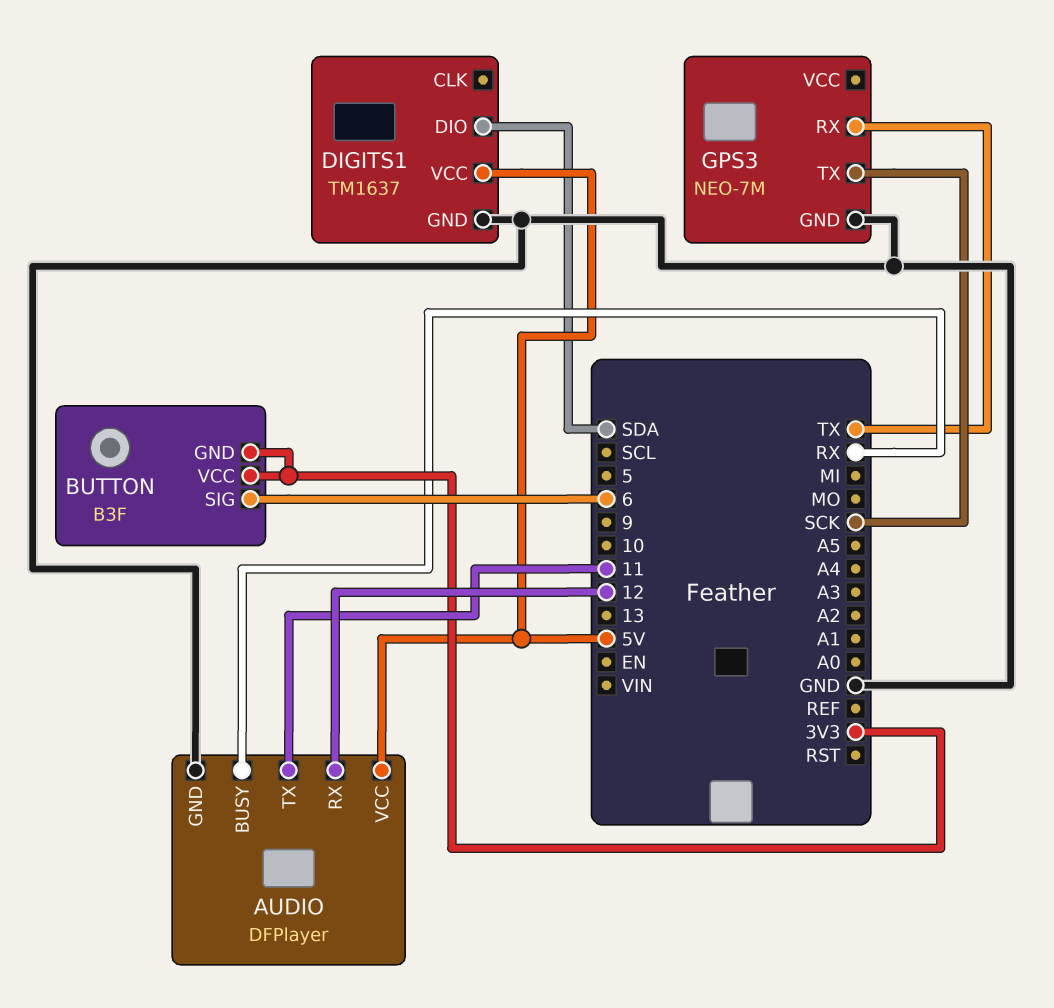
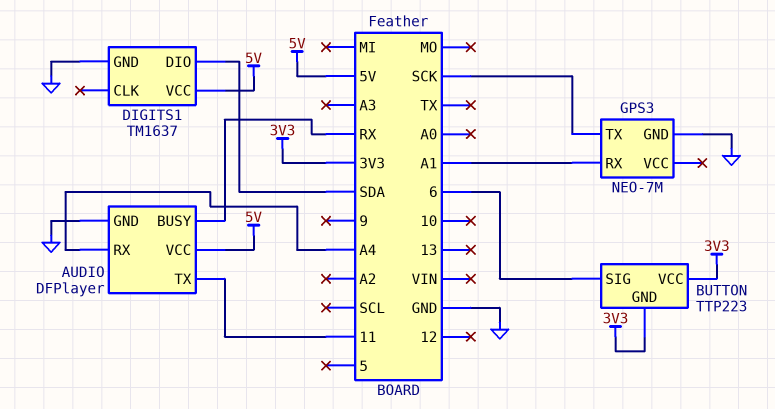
AUDIO pin RX: 12 -> A4
BUTTON: B3F -> TTP223
GPS3 pin RX: TX -> A1

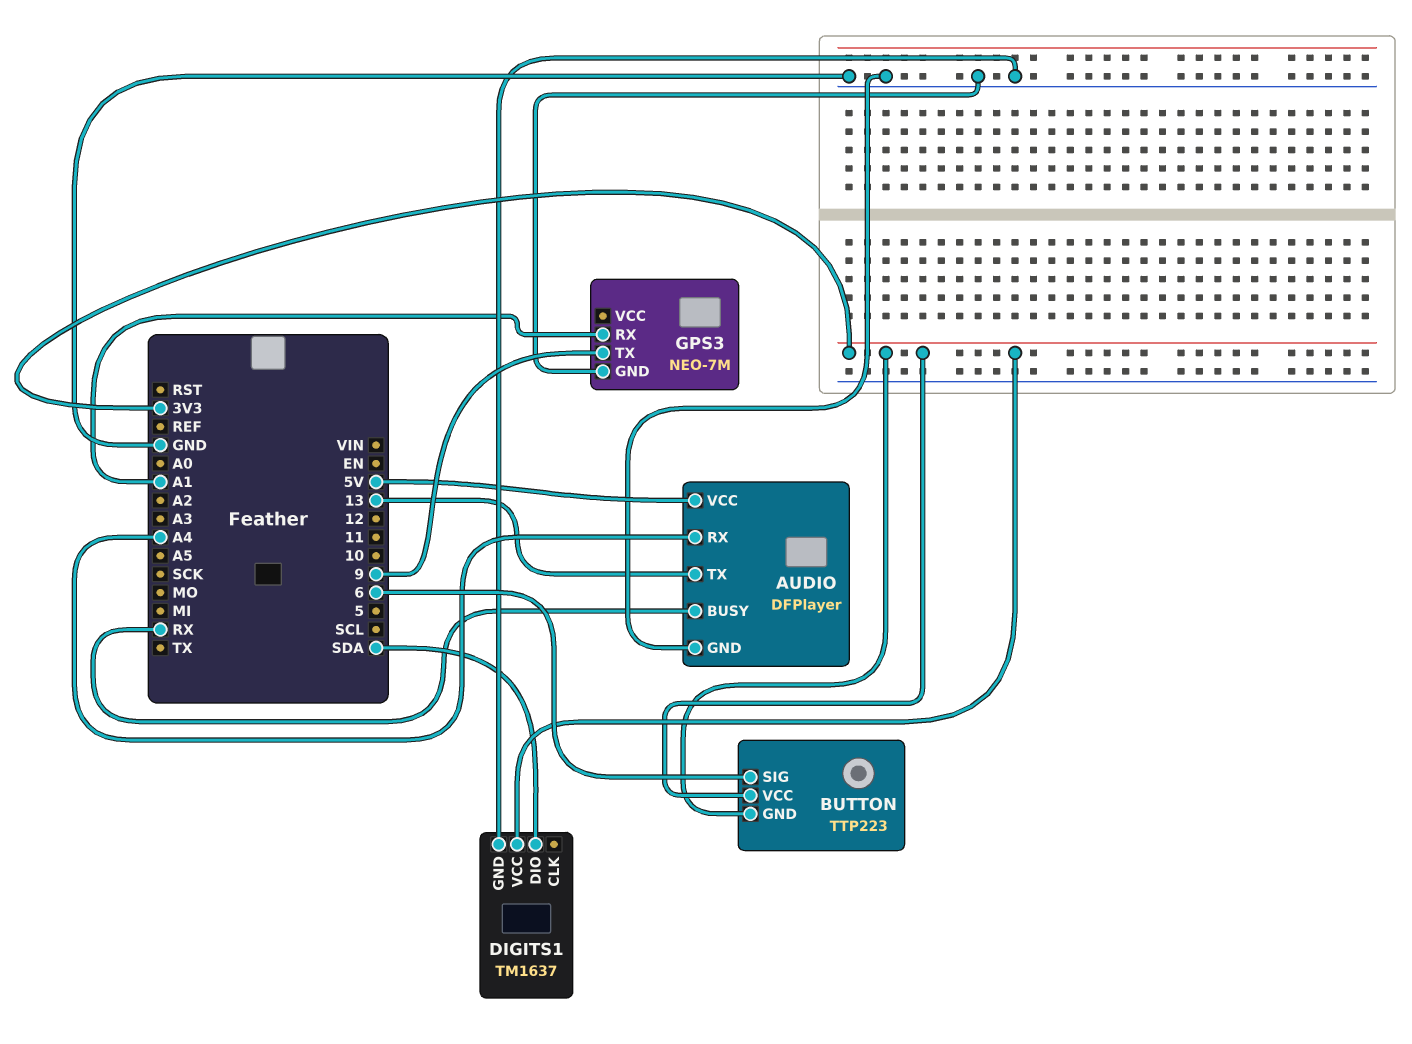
AUDIO pin TX: 11 -> 13
DIGITS1 pin VCC: 5V -> 3V3
GPS3 pin TX: SCK -> 9

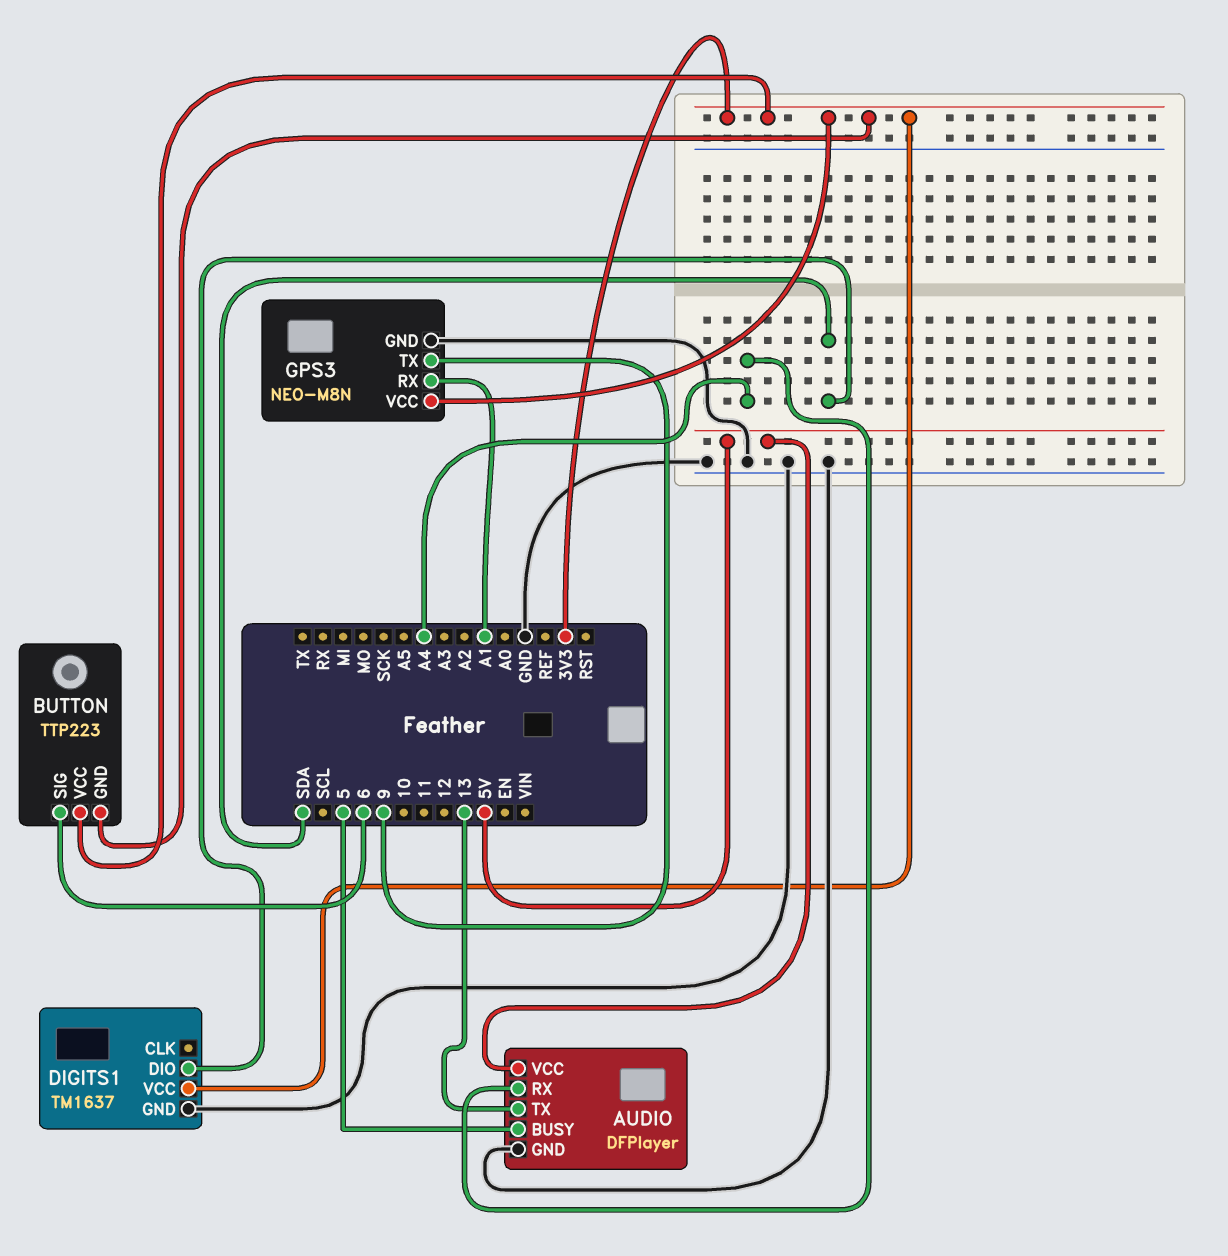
AUDIO pin BUSY: RX -> 5
GPS3: NEO-7M -> NEO-M8N
GPS3 pin VCC: none -> 3V3

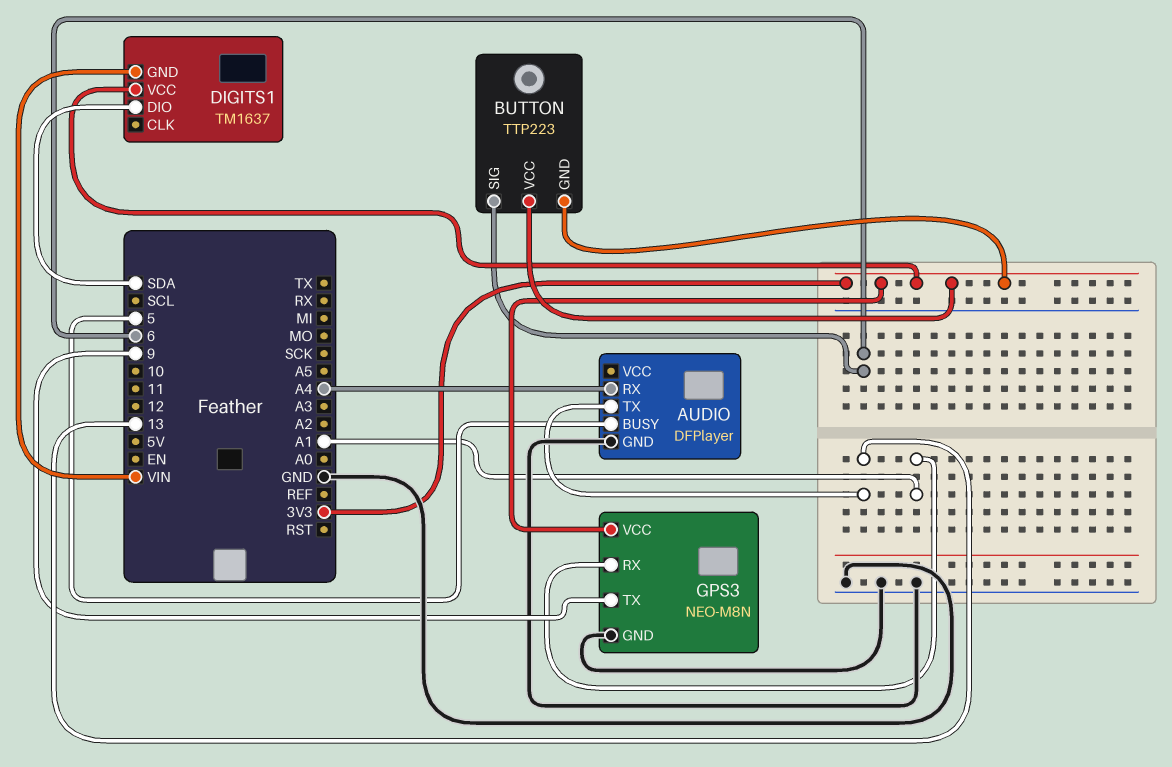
AUDIO pin VCC: 5V -> none
DIGITS1 pin GND: GND -> VIN

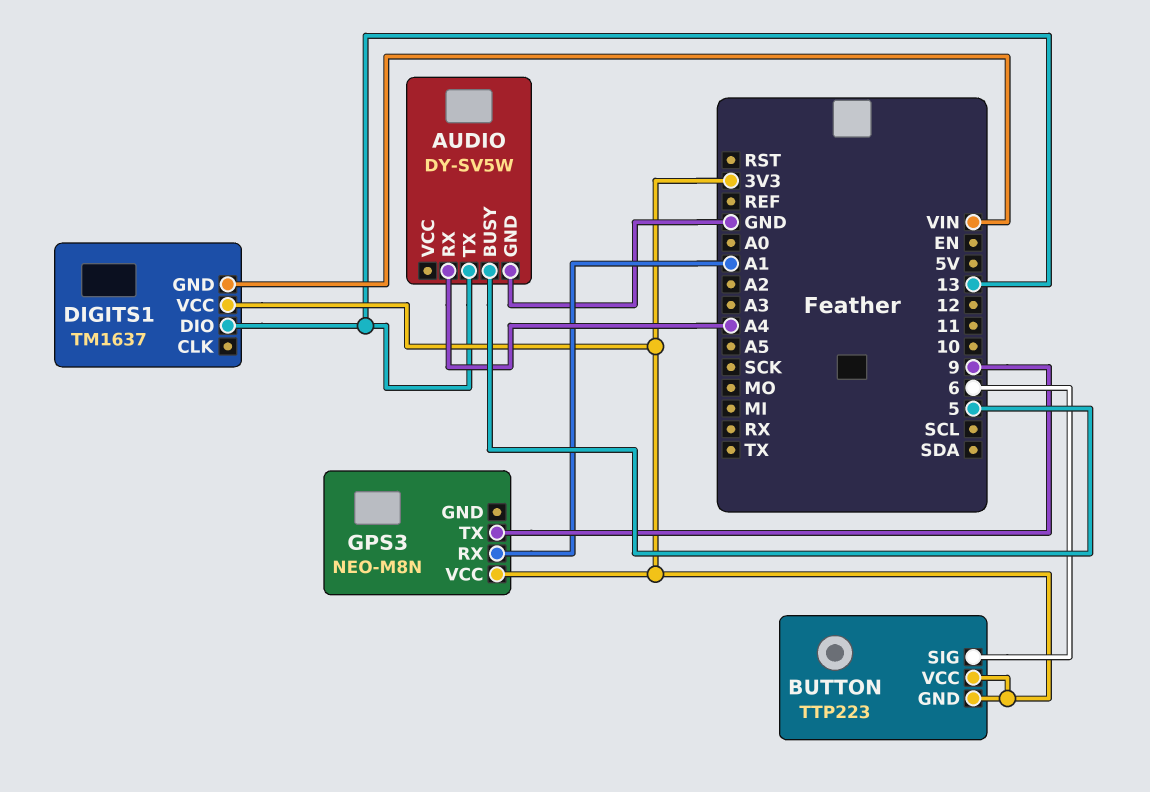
AUDIO: DFPlayer -> DY-SV5W
DIGITS1 pin DIO: SDA -> 13
GPS3 pin GND: GND -> none

